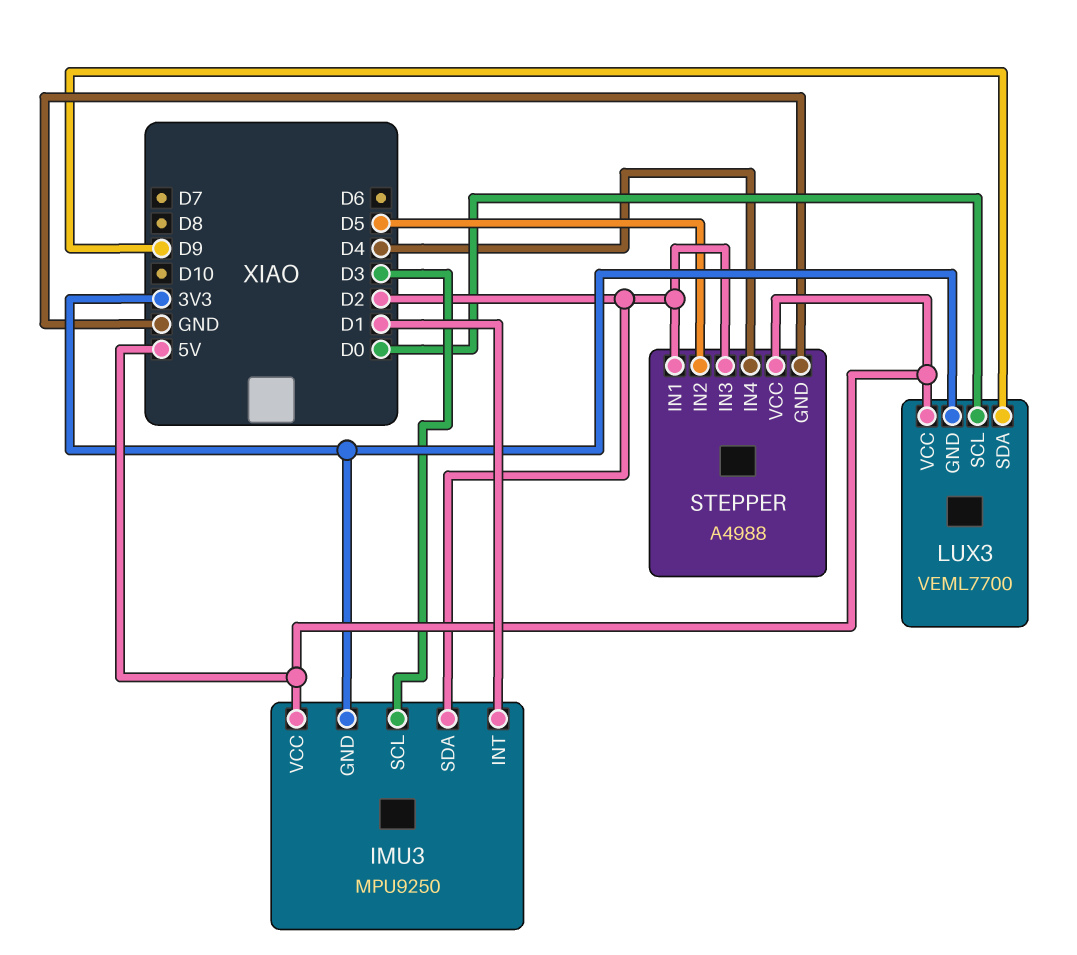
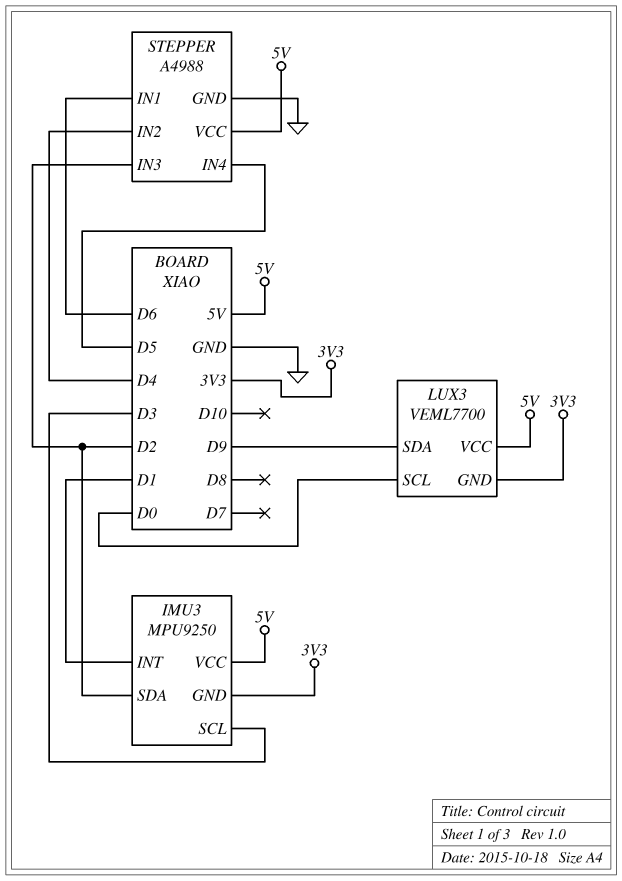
STEPPER pin IN1: D2 -> D6
STEPPER pin IN2: D5 -> D4
STEPPER pin IN4: D4 -> D5

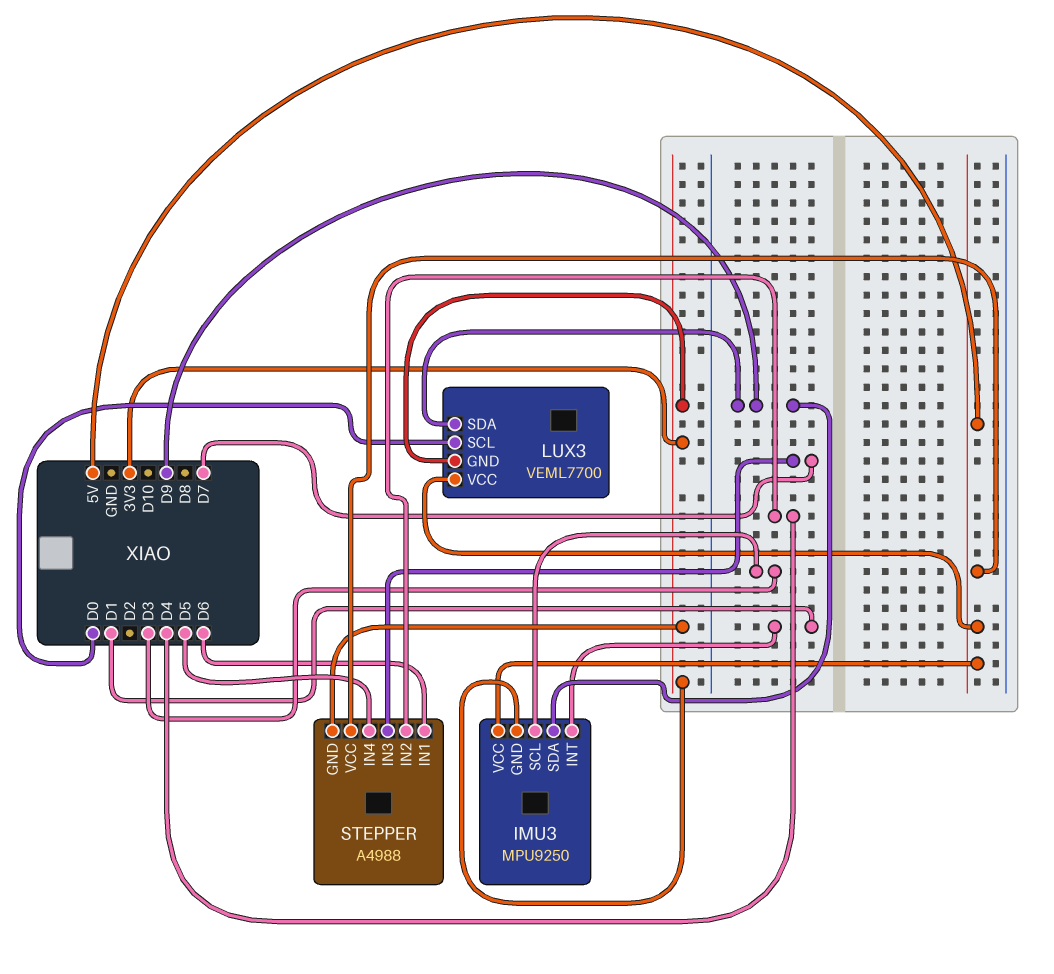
IMU3 pin SDA: D2 -> D9
STEPPER pin GND: GND -> 3V3
STEPPER pin IN3: D2 -> D7

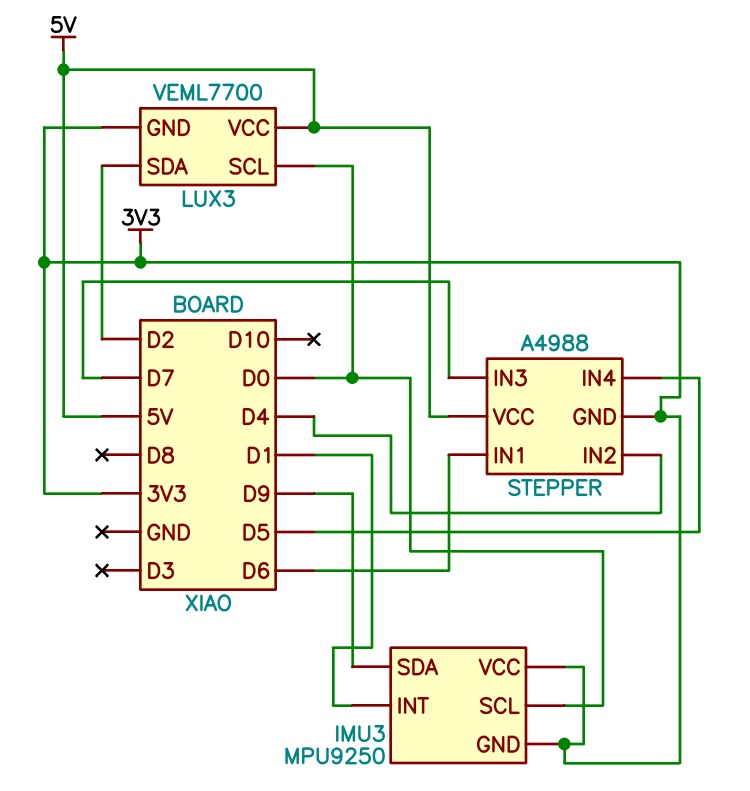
IMU3 pin SCL: D3 -> D0
IMU3 pin VCC: 5V -> 3V3
LUX3 pin SDA: D9 -> D2

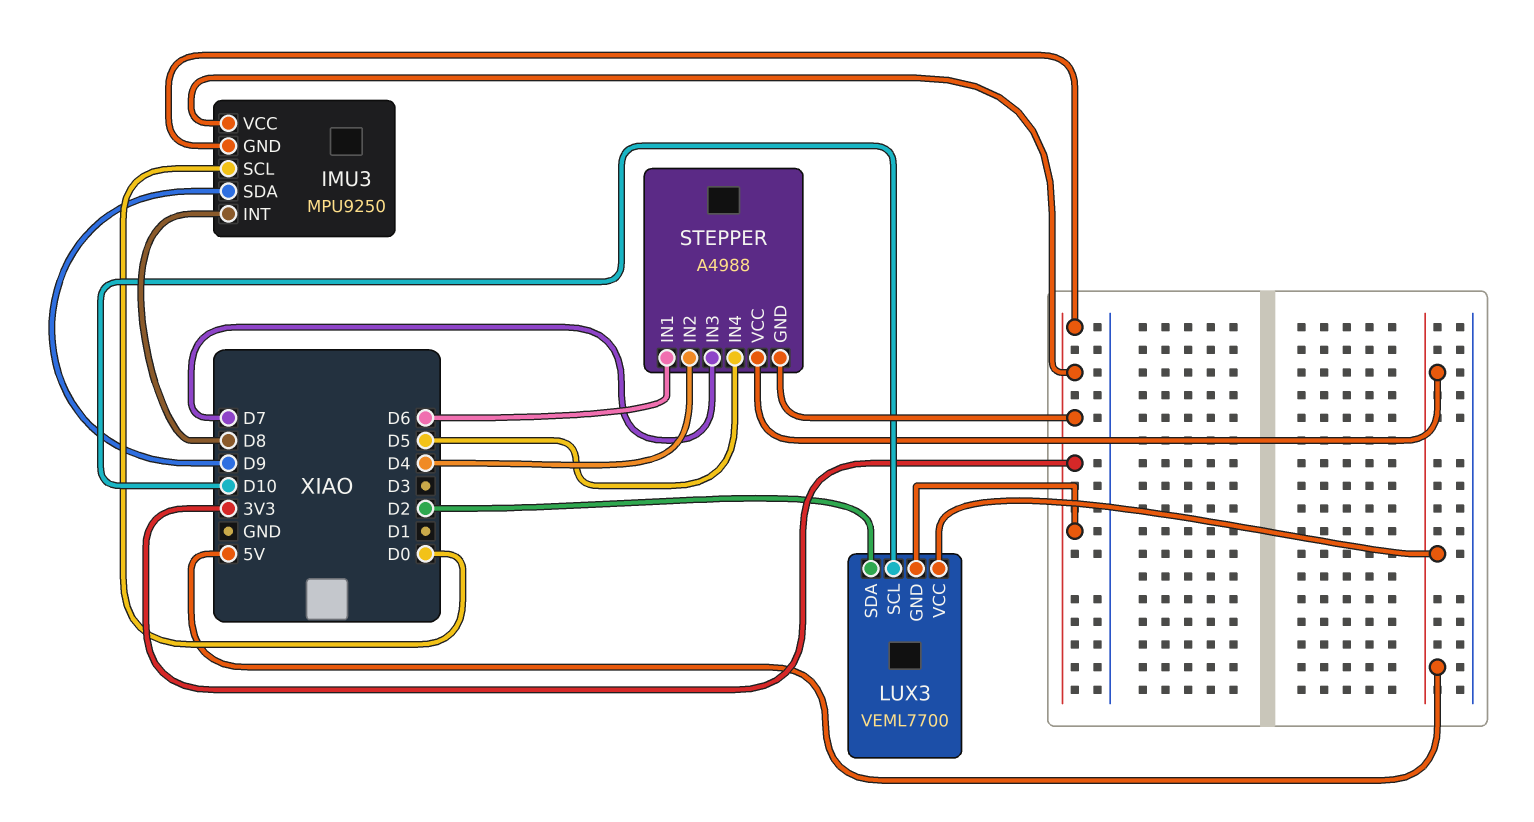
IMU3 pin INT: D1 -> D8
LUX3 pin SCL: D0 -> D10

